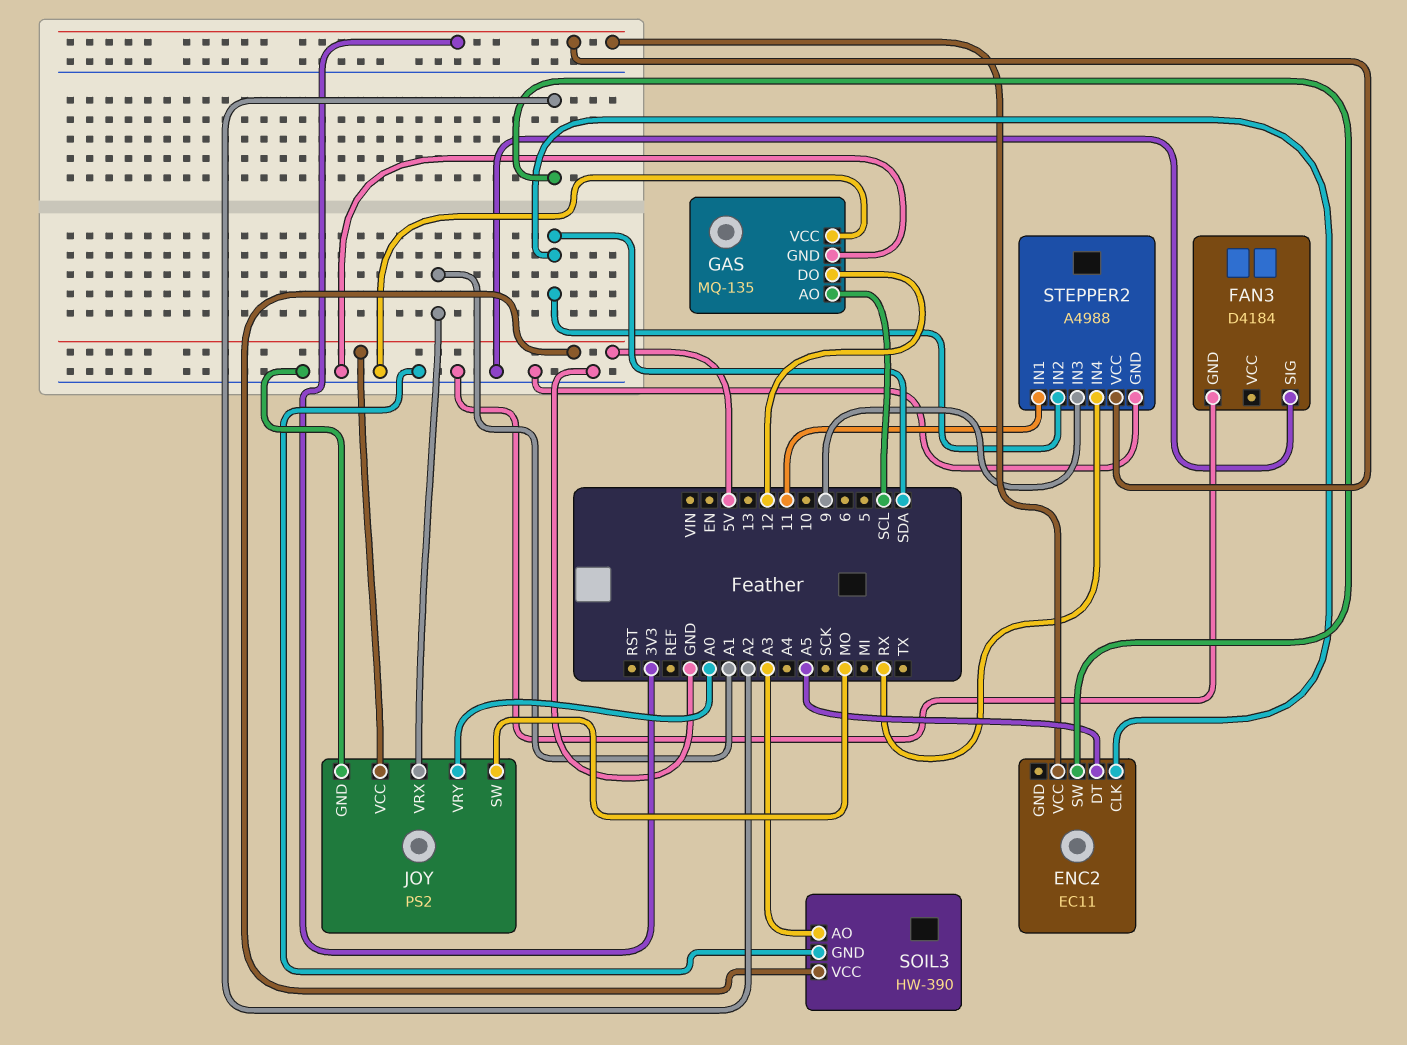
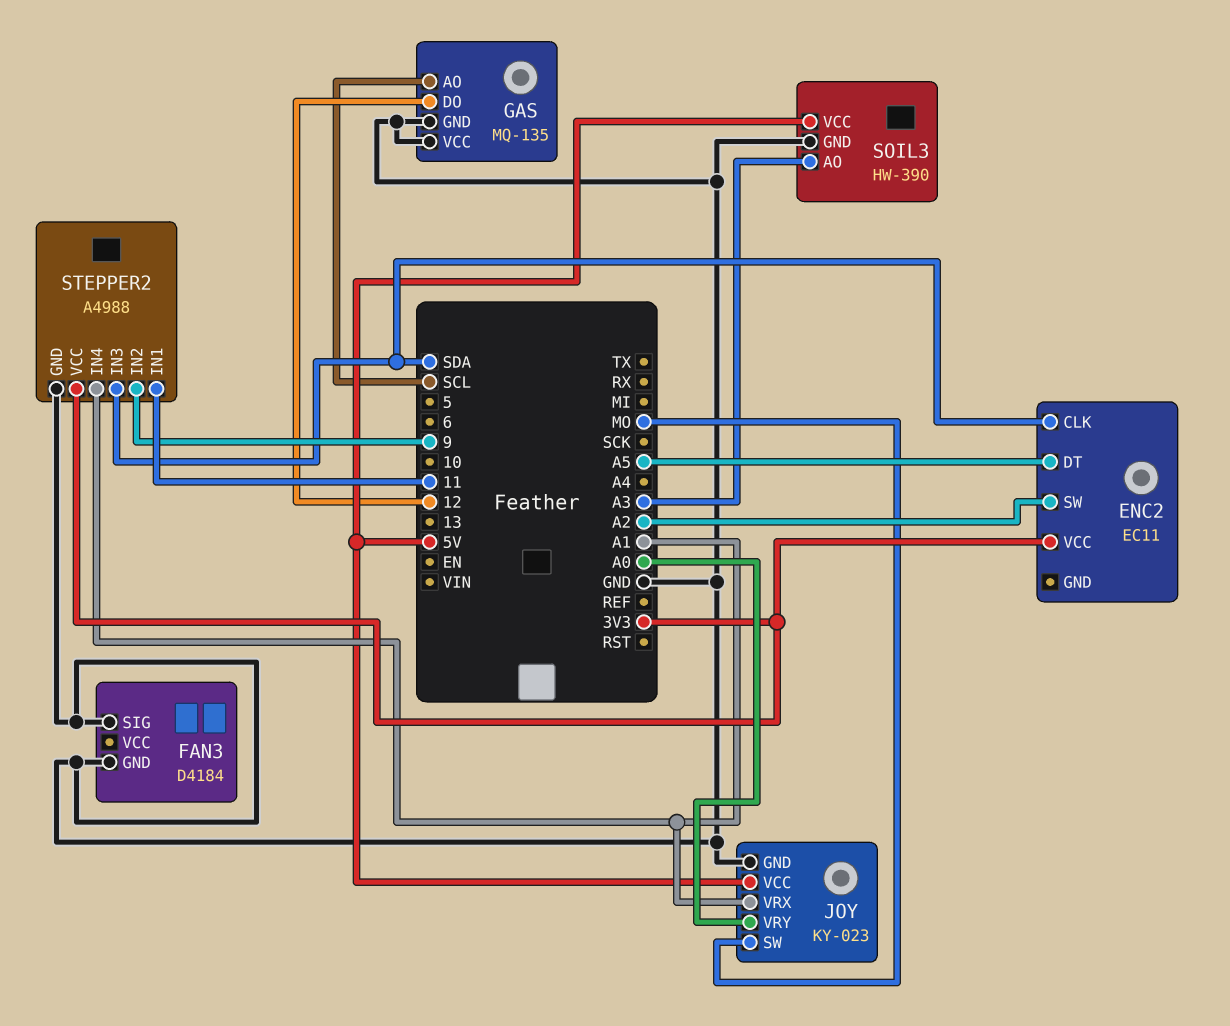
JOY: PS2 -> KY-023
STEPPER2 pin IN2: SDA -> 9
STEPPER2 pin IN3: 9 -> SDA
STEPPER2 pin IN4: RX -> A1

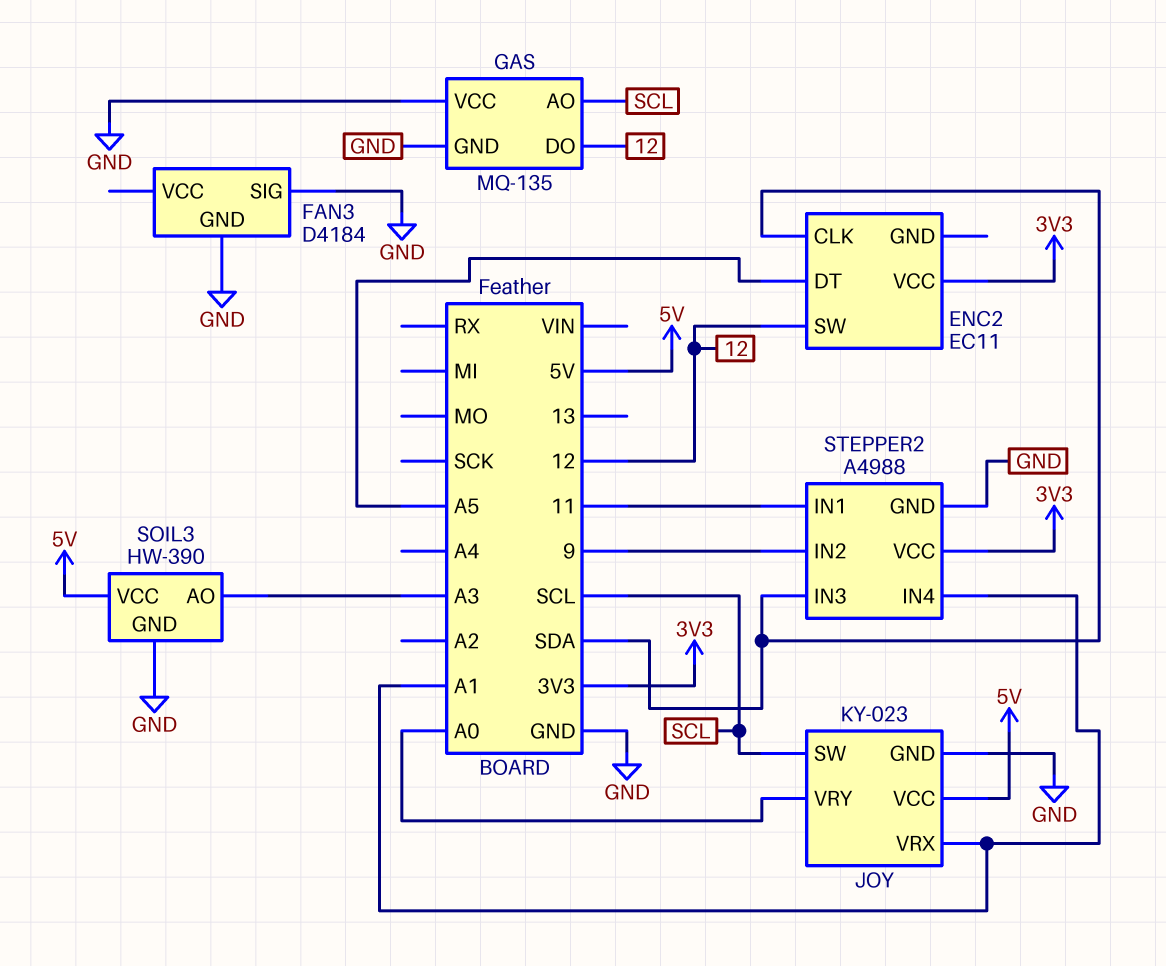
ENC2 pin SW: A2 -> 12
JOY pin SW: MO -> SCL

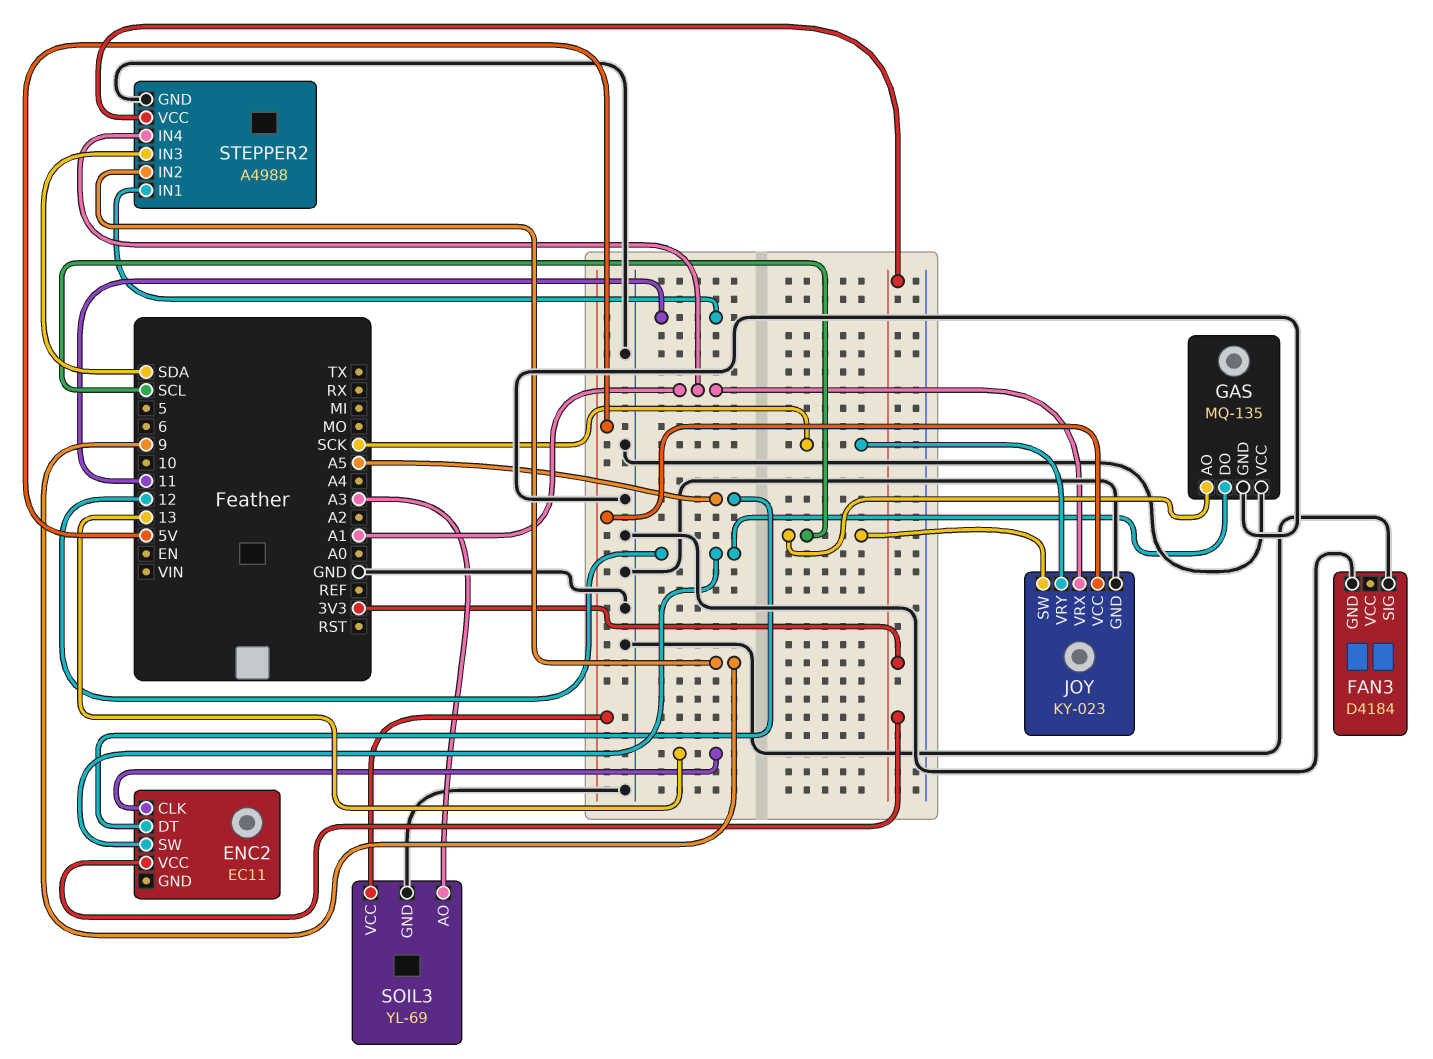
ENC2 pin CLK: SDA -> 13
JOY pin VRY: A0 -> SCK
SOIL3: HW-390 -> YL-69

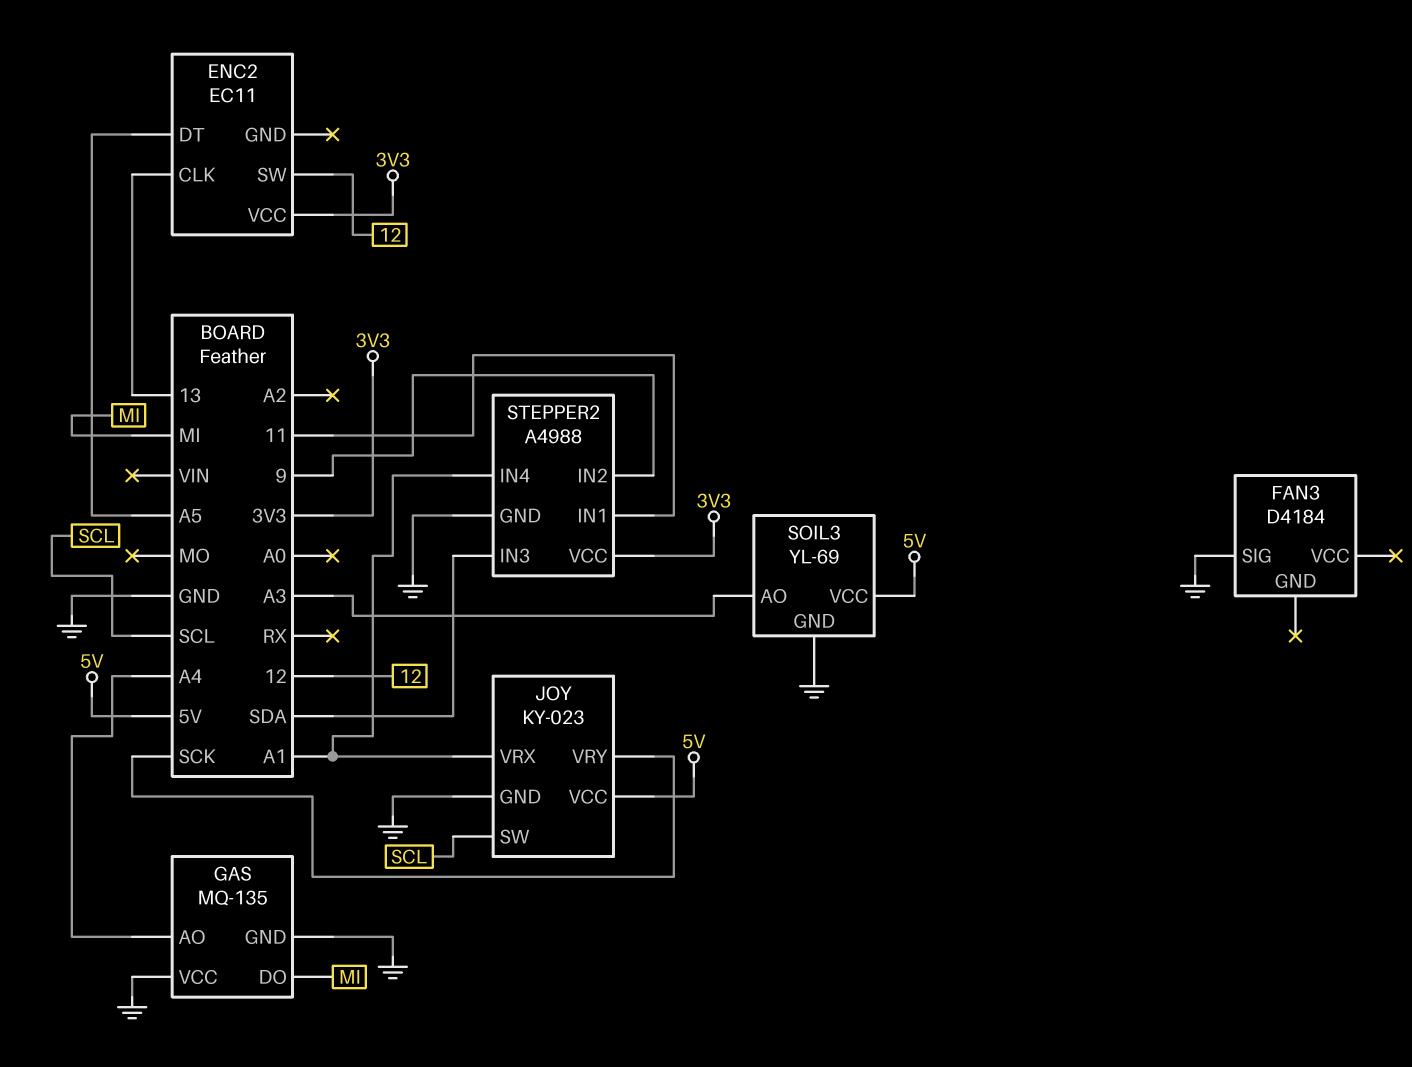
FAN3 pin GND: GND -> none
GAS pin AO: SCL -> A4
GAS pin DO: 12 -> MI

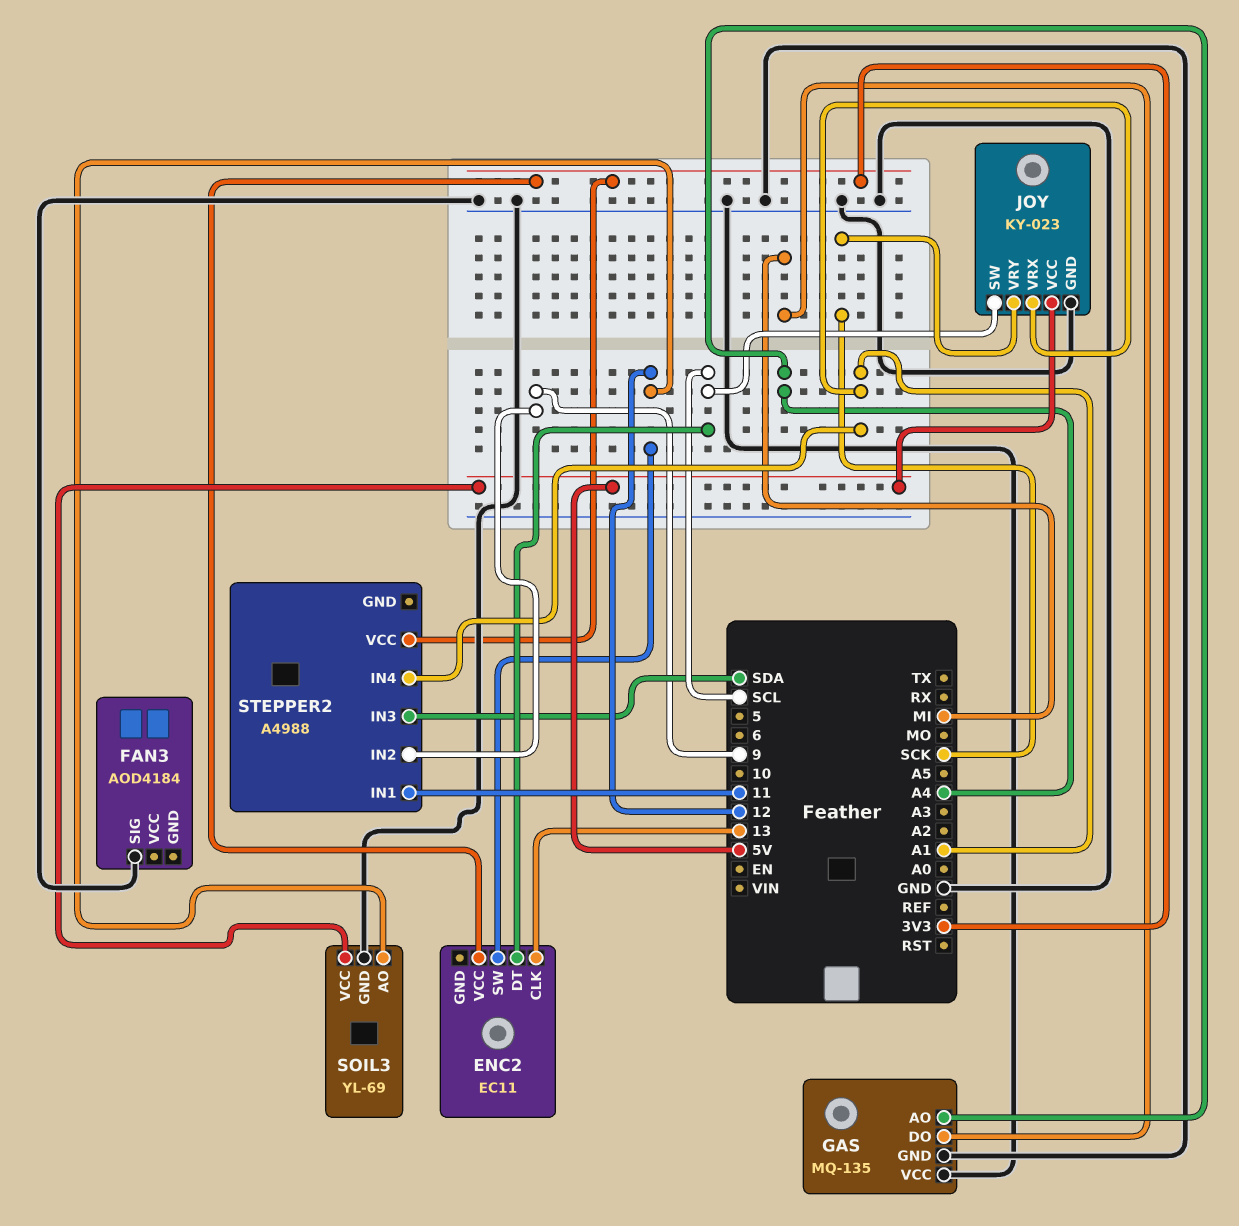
ENC2 pin DT: A5 -> SCL
FAN3: D4184 -> AOD4184
SOIL3 pin AO: A3 -> 12
STEPPER2 pin GND: GND -> none

